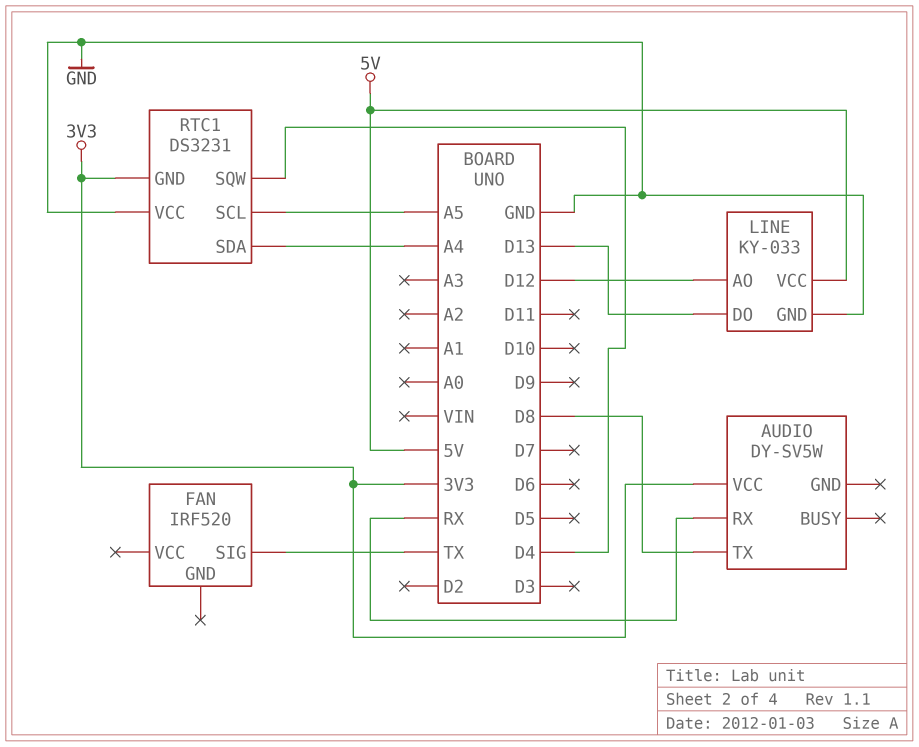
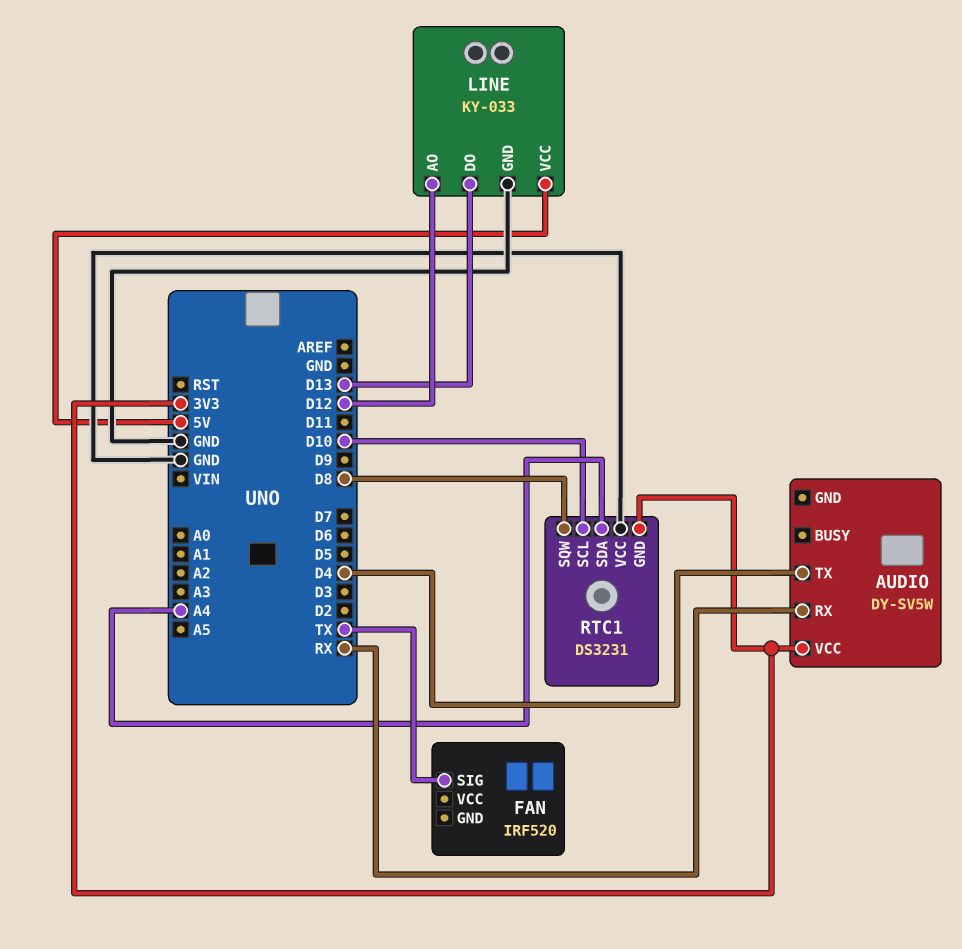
AUDIO pin TX: D8 -> D4
RTC1 pin SCL: A5 -> D10
RTC1 pin SQW: D4 -> D8

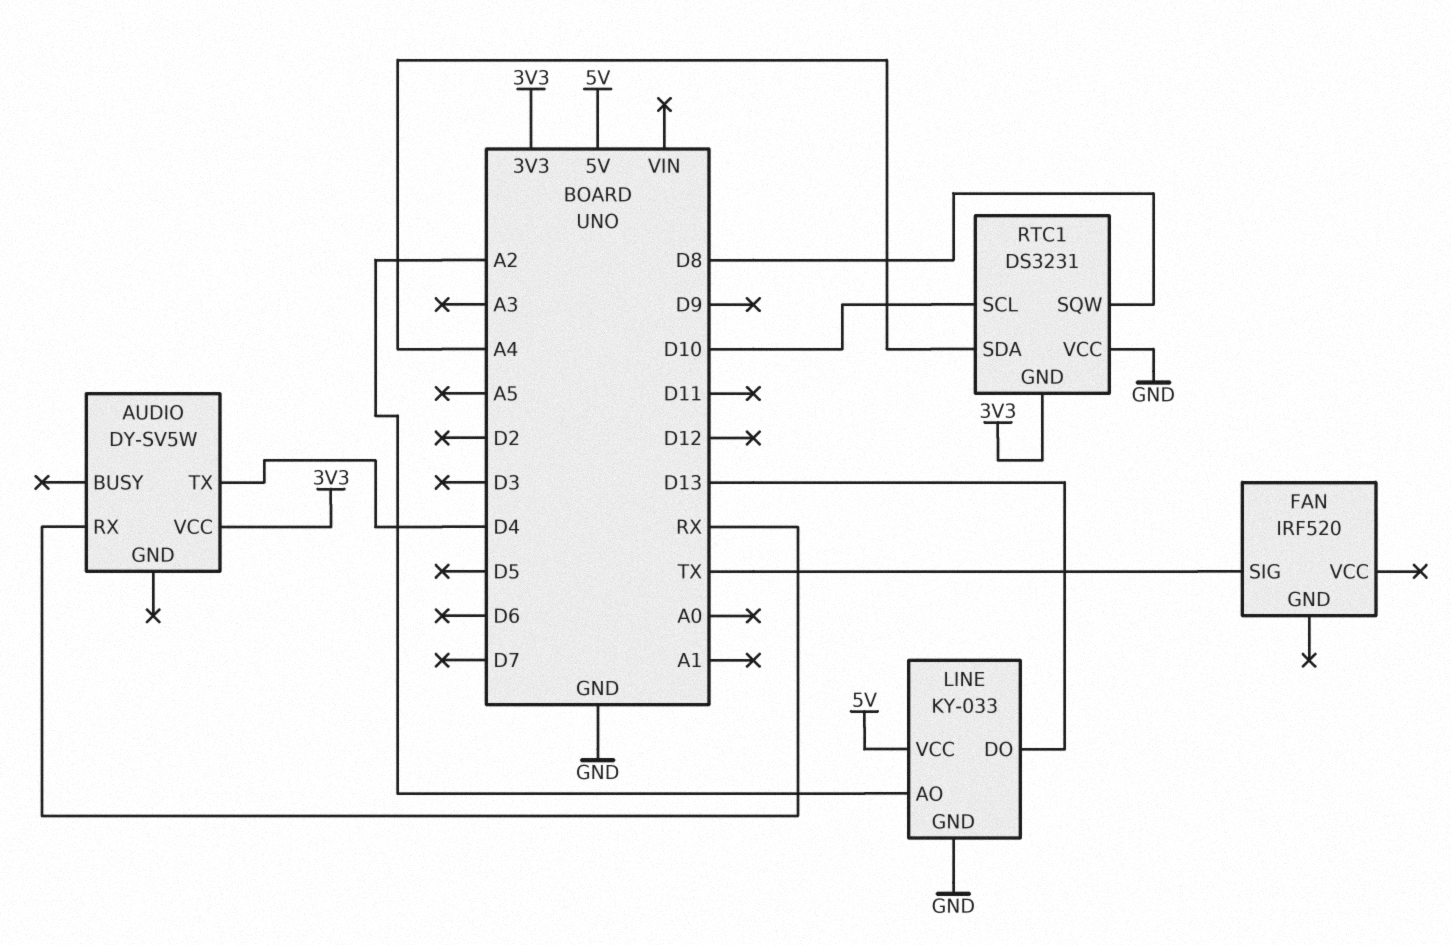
LINE pin AO: D12 -> A2

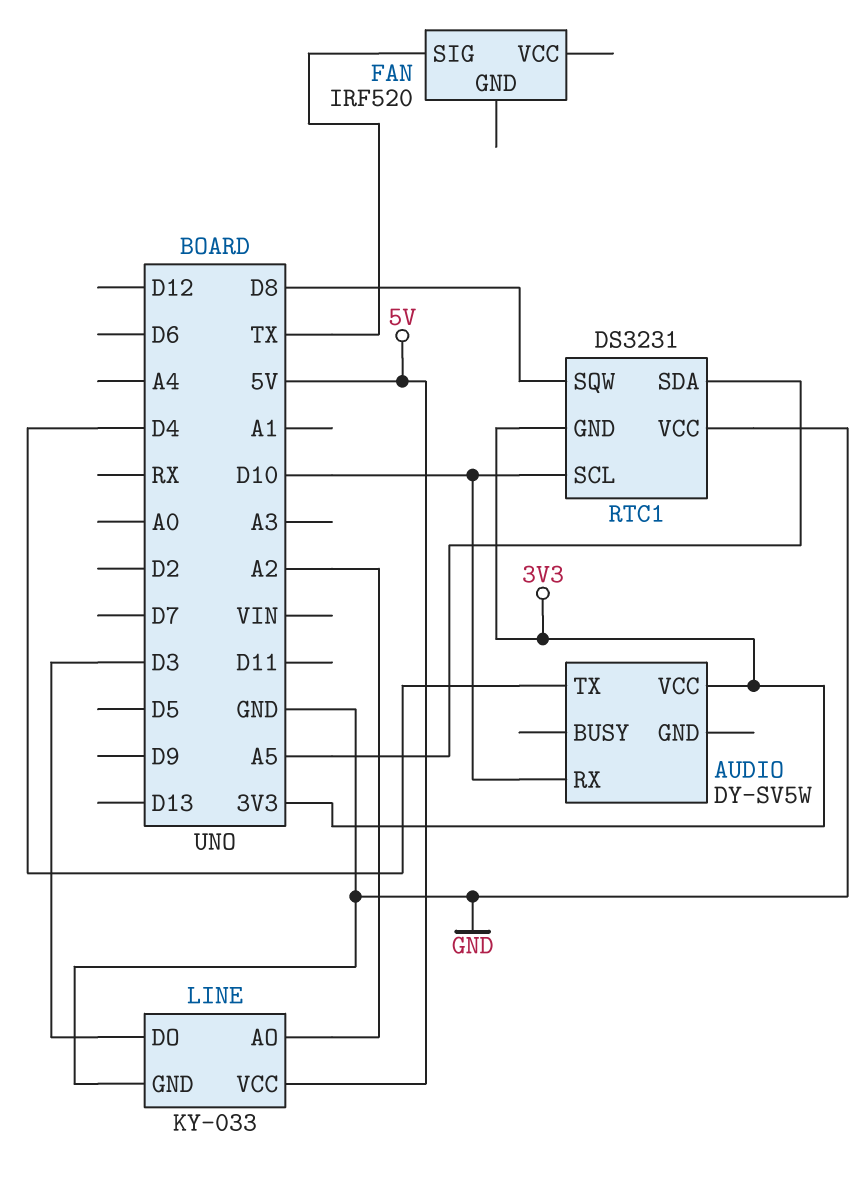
AUDIO pin RX: RX -> D10
LINE pin DO: D13 -> D3
RTC1 pin SDA: A4 -> A5

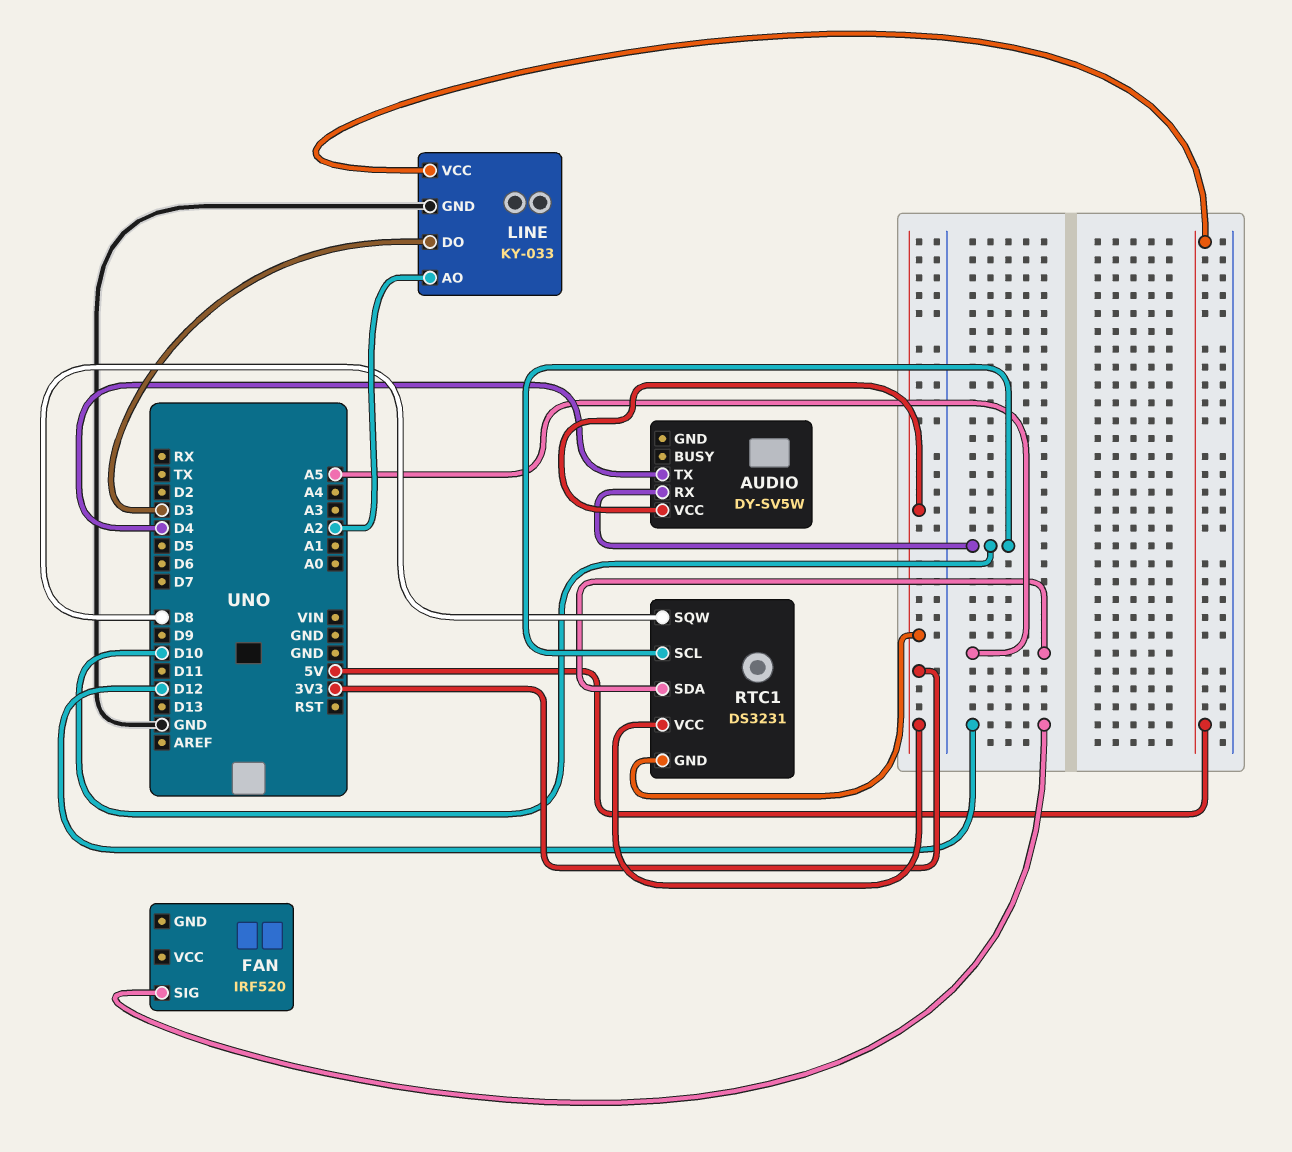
FAN pin SIG: TX -> D12
RTC1 pin VCC: GND -> 3V3

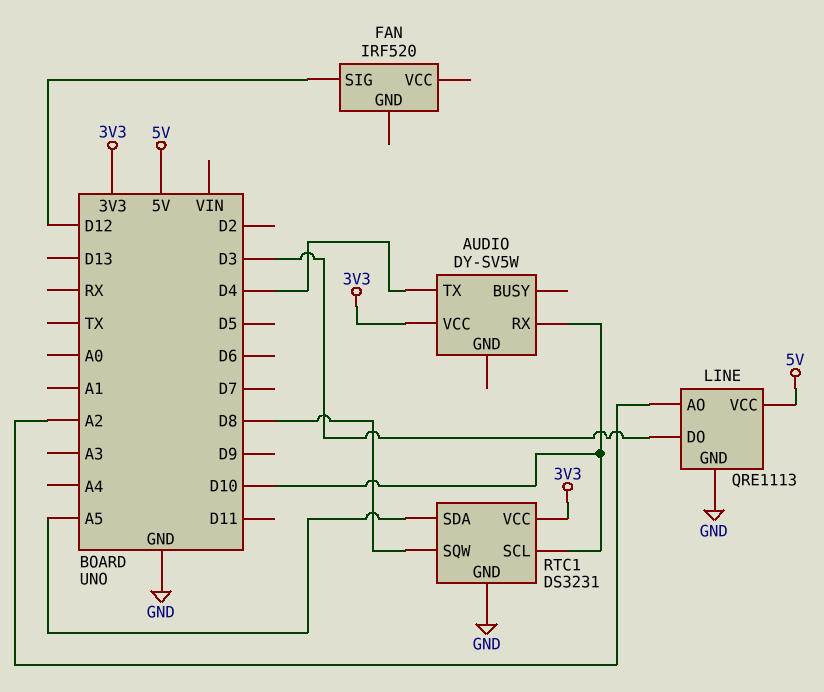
LINE: KY-033 -> QRE1113
RTC1 pin GND: 3V3 -> GND

